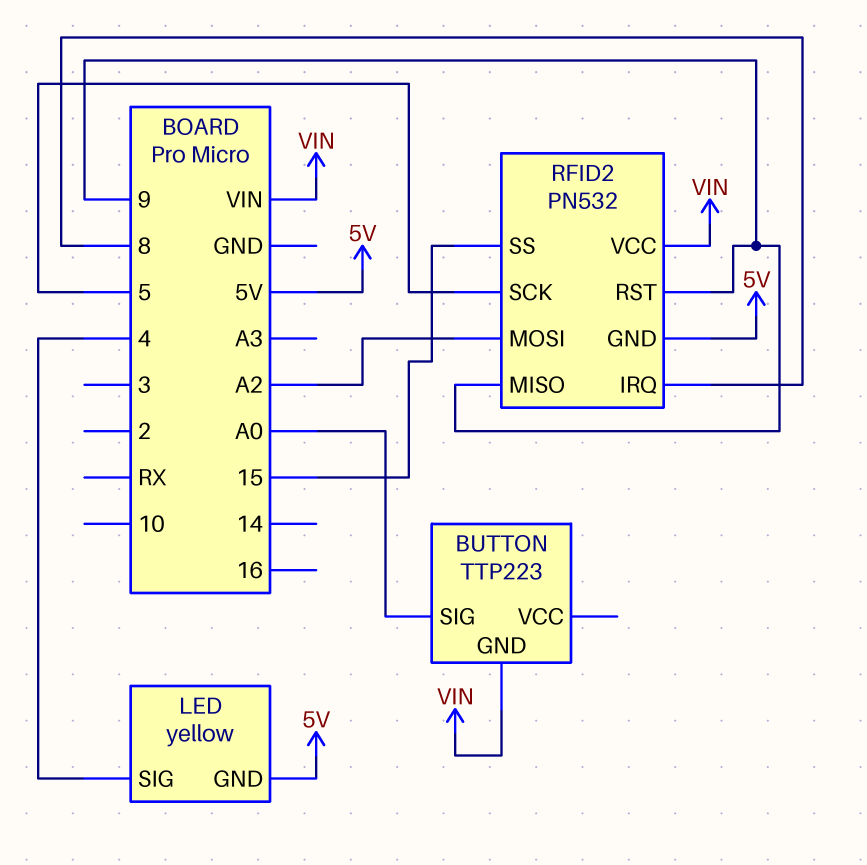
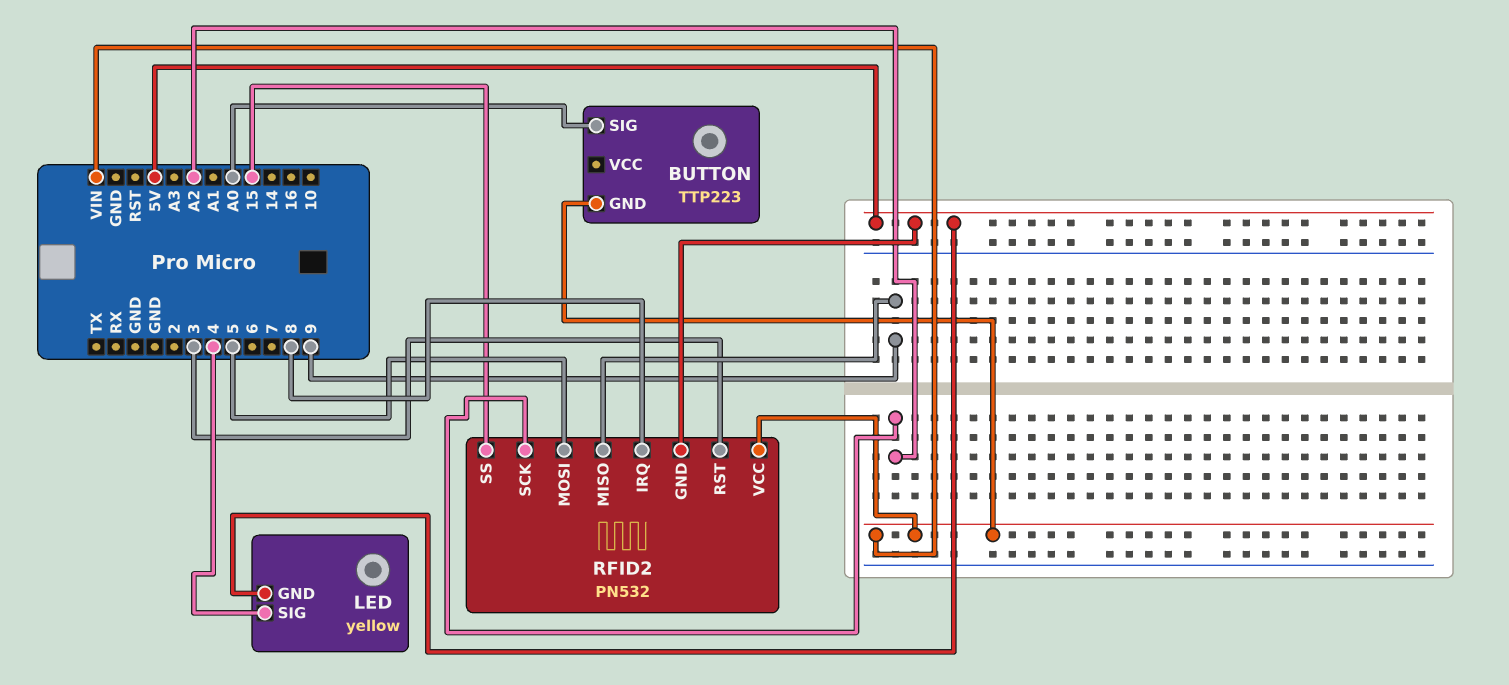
RFID2 pin MOSI: A2 -> 5
RFID2 pin RST: 9 -> 3
RFID2 pin SCK: 5 -> A2

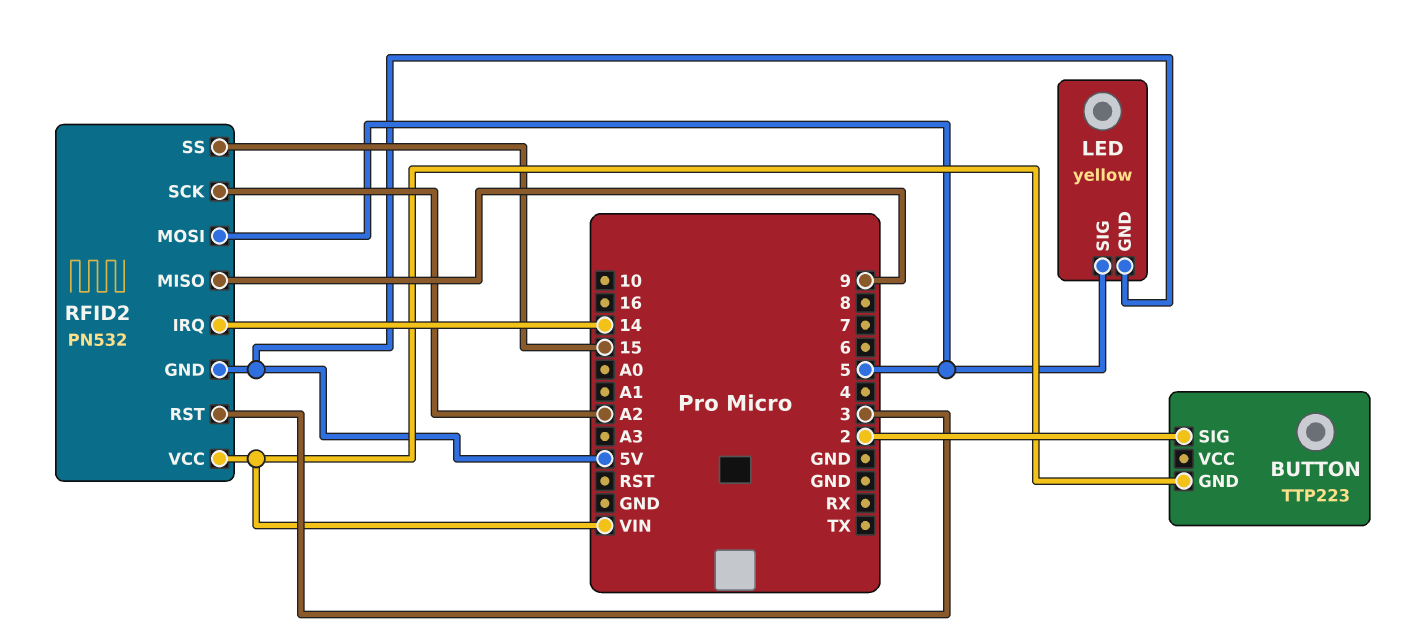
BUTTON pin SIG: A0 -> 2
LED pin SIG: 4 -> 5
RFID2 pin IRQ: 8 -> 14

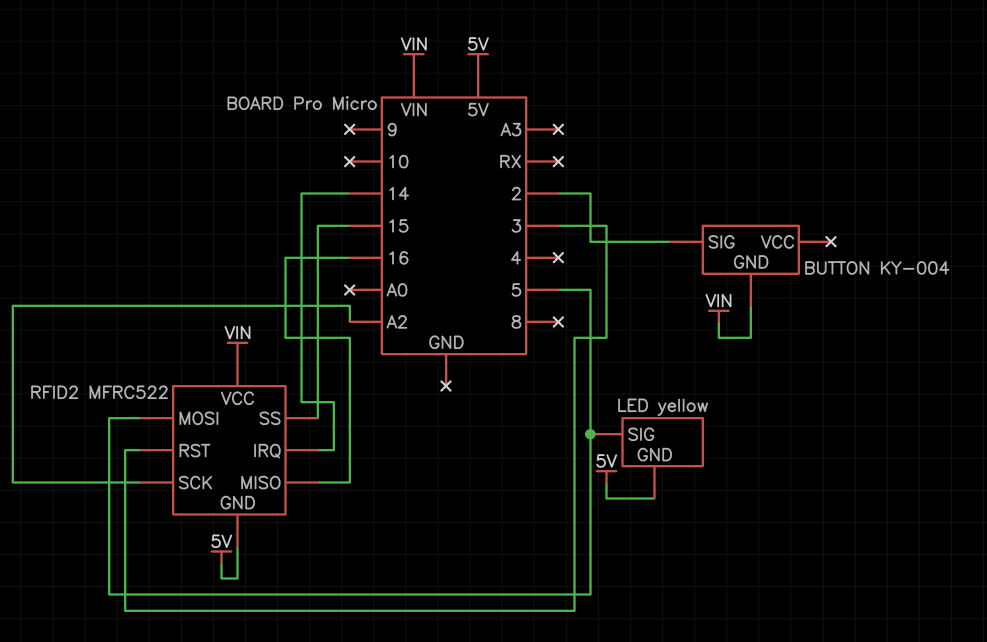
BUTTON: TTP223 -> KY-004
RFID2: PN532 -> MFRC522
RFID2 pin MISO: 9 -> 16

